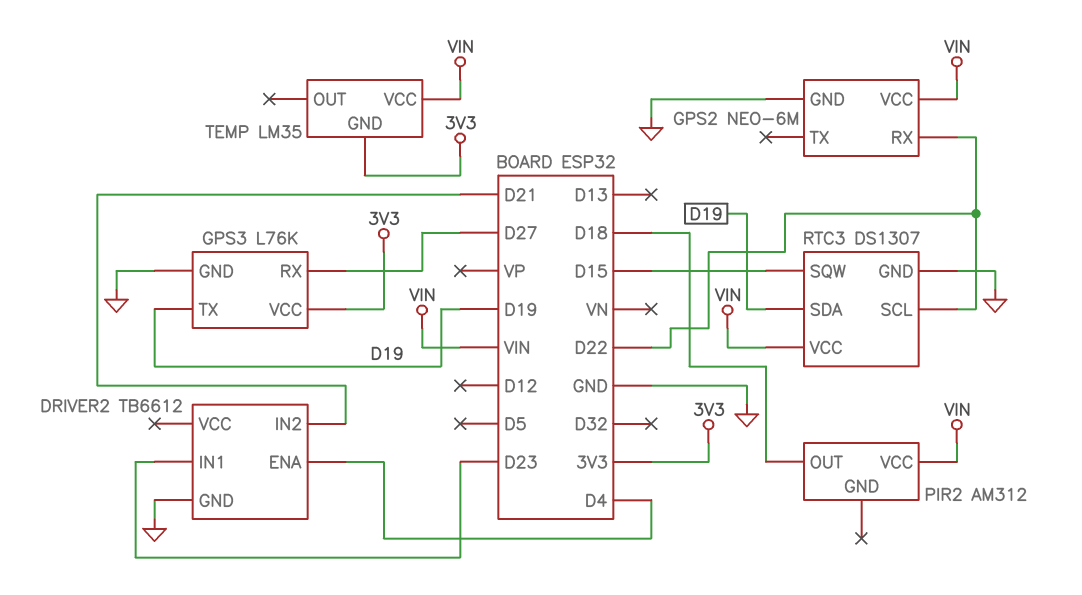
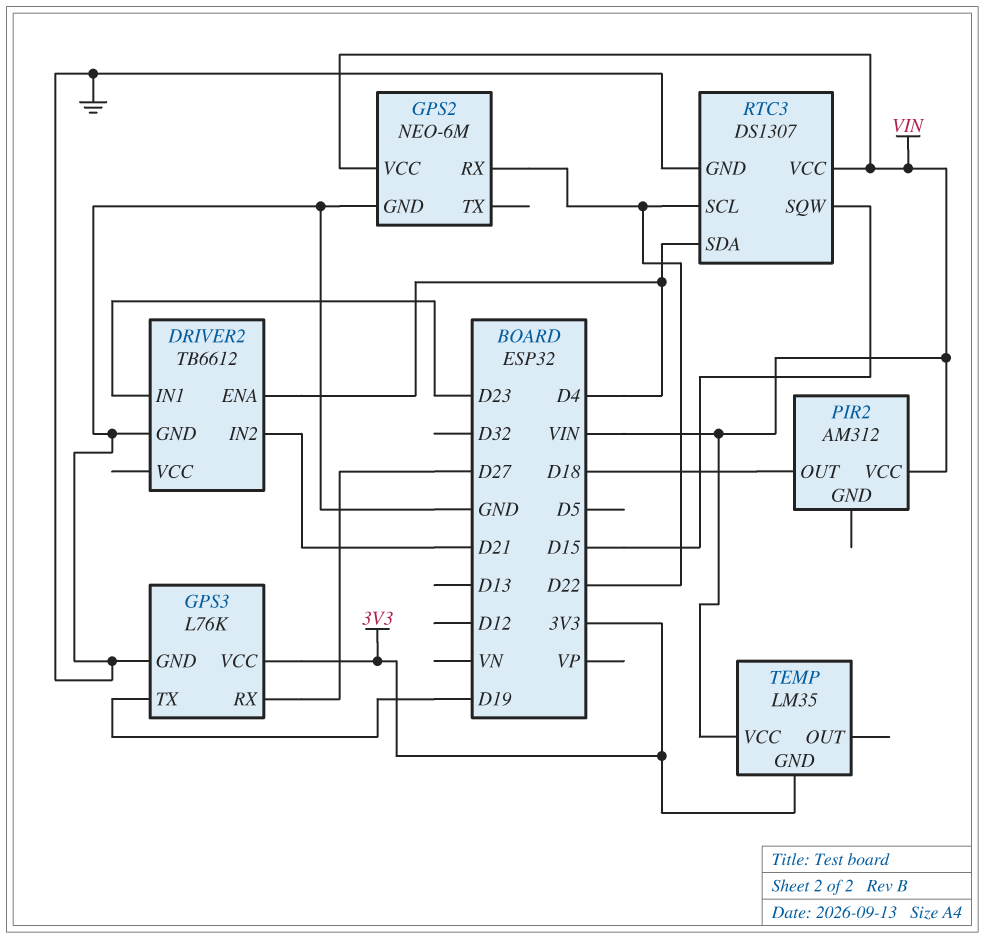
RTC3 pin SDA: D19 -> D4

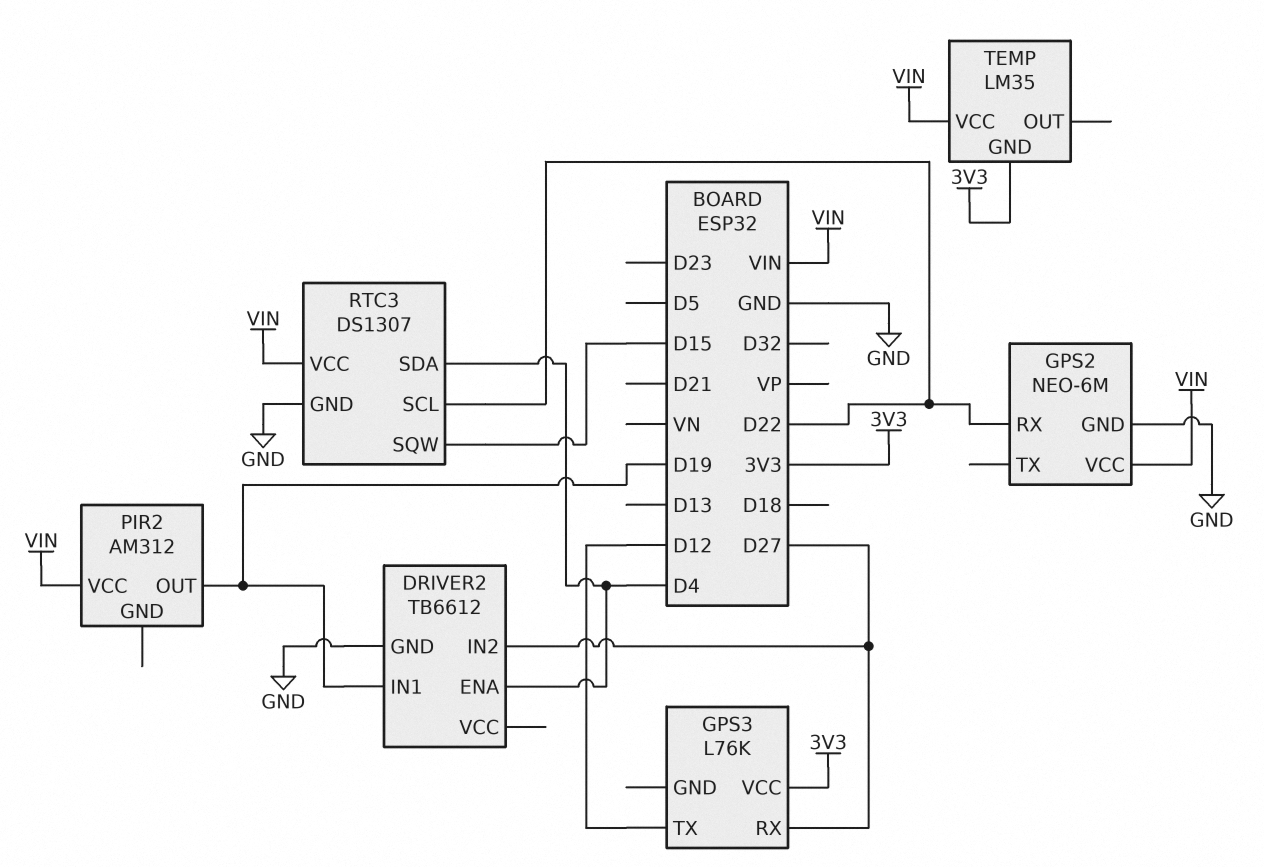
DRIVER2 pin IN1: D23 -> D19
DRIVER2 pin IN2: D21 -> D27
GPS3 pin GND: GND -> none
GPS3 pin TX: D19 -> D12
PIR2 pin OUT: D18 -> D19

